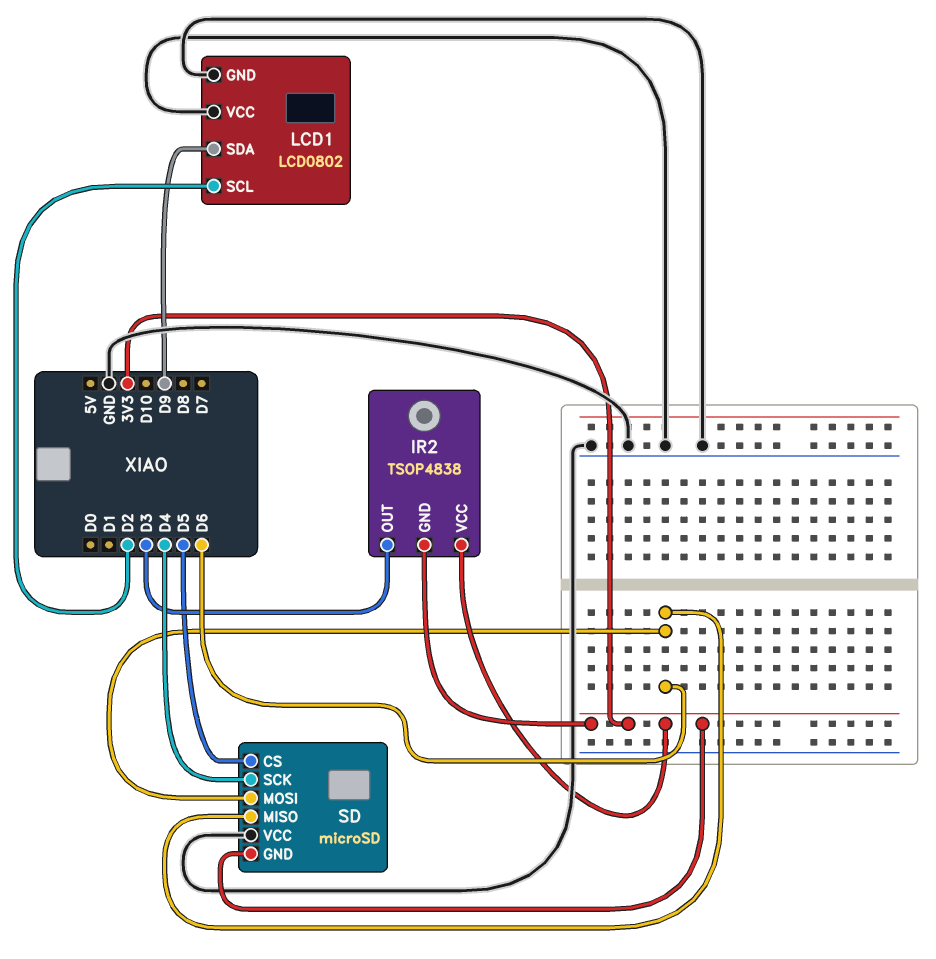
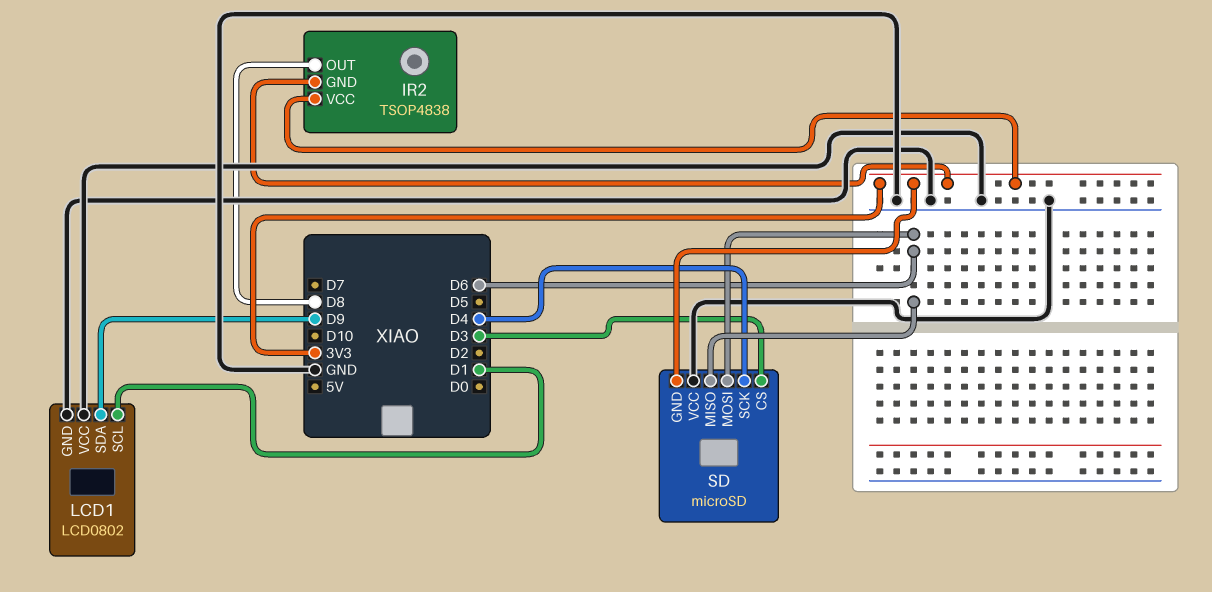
IR2 pin OUT: D3 -> D8
LCD1 pin SCL: D2 -> D1
SD pin CS: D5 -> D3

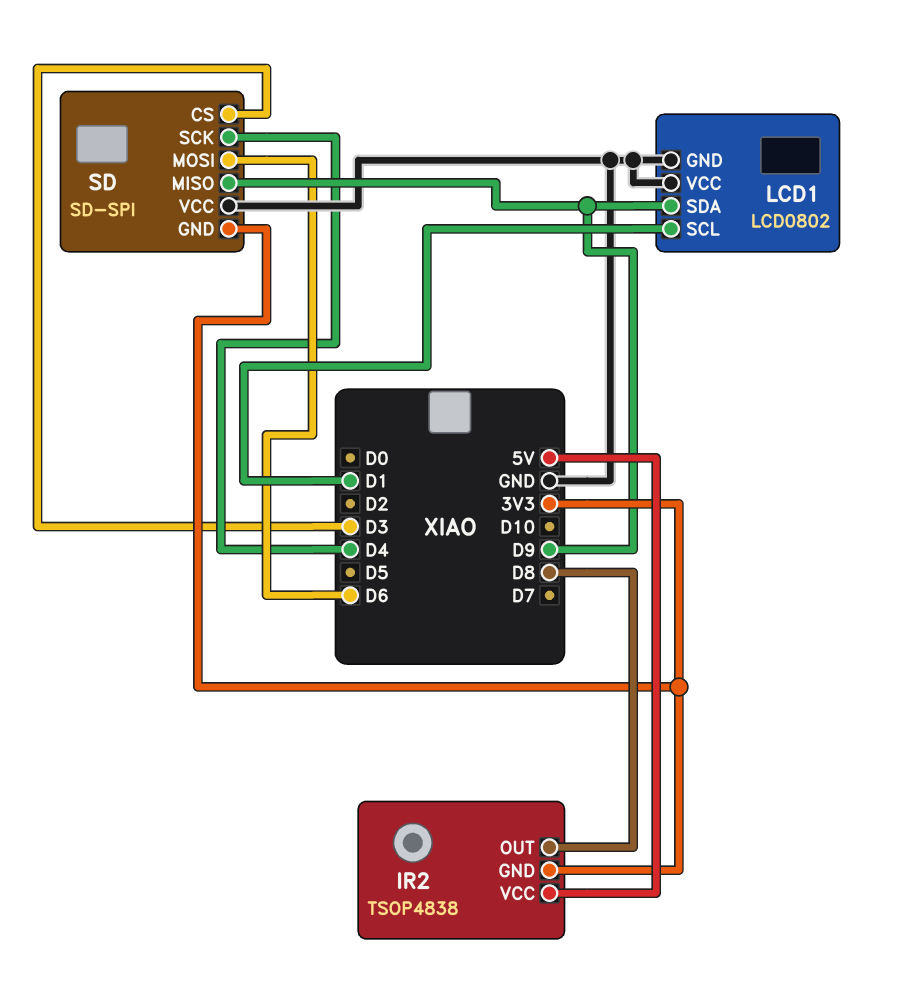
IR2 pin VCC: 3V3 -> 5V
SD: microSD -> SD-SPI
SD pin MISO: D6 -> D9

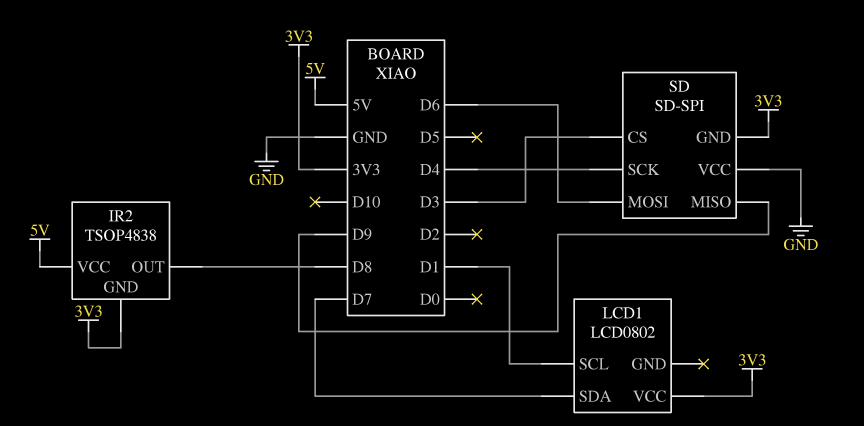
LCD1 pin GND: GND -> none
LCD1 pin SDA: D9 -> D7
LCD1 pin VCC: GND -> 3V3

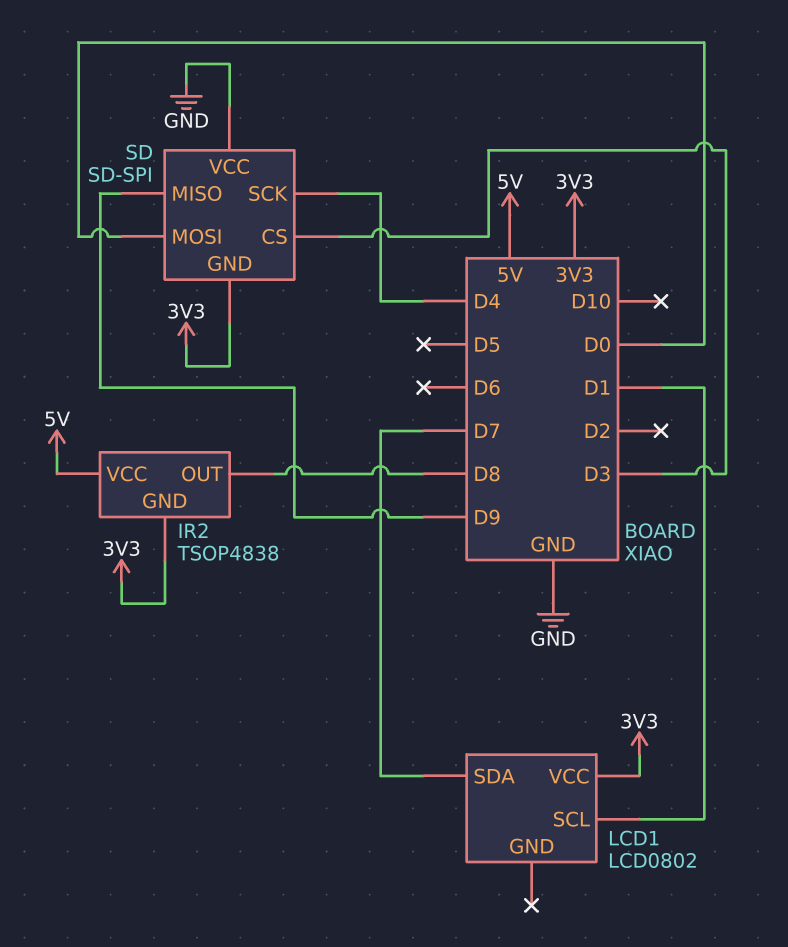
SD pin MOSI: D6 -> D0

